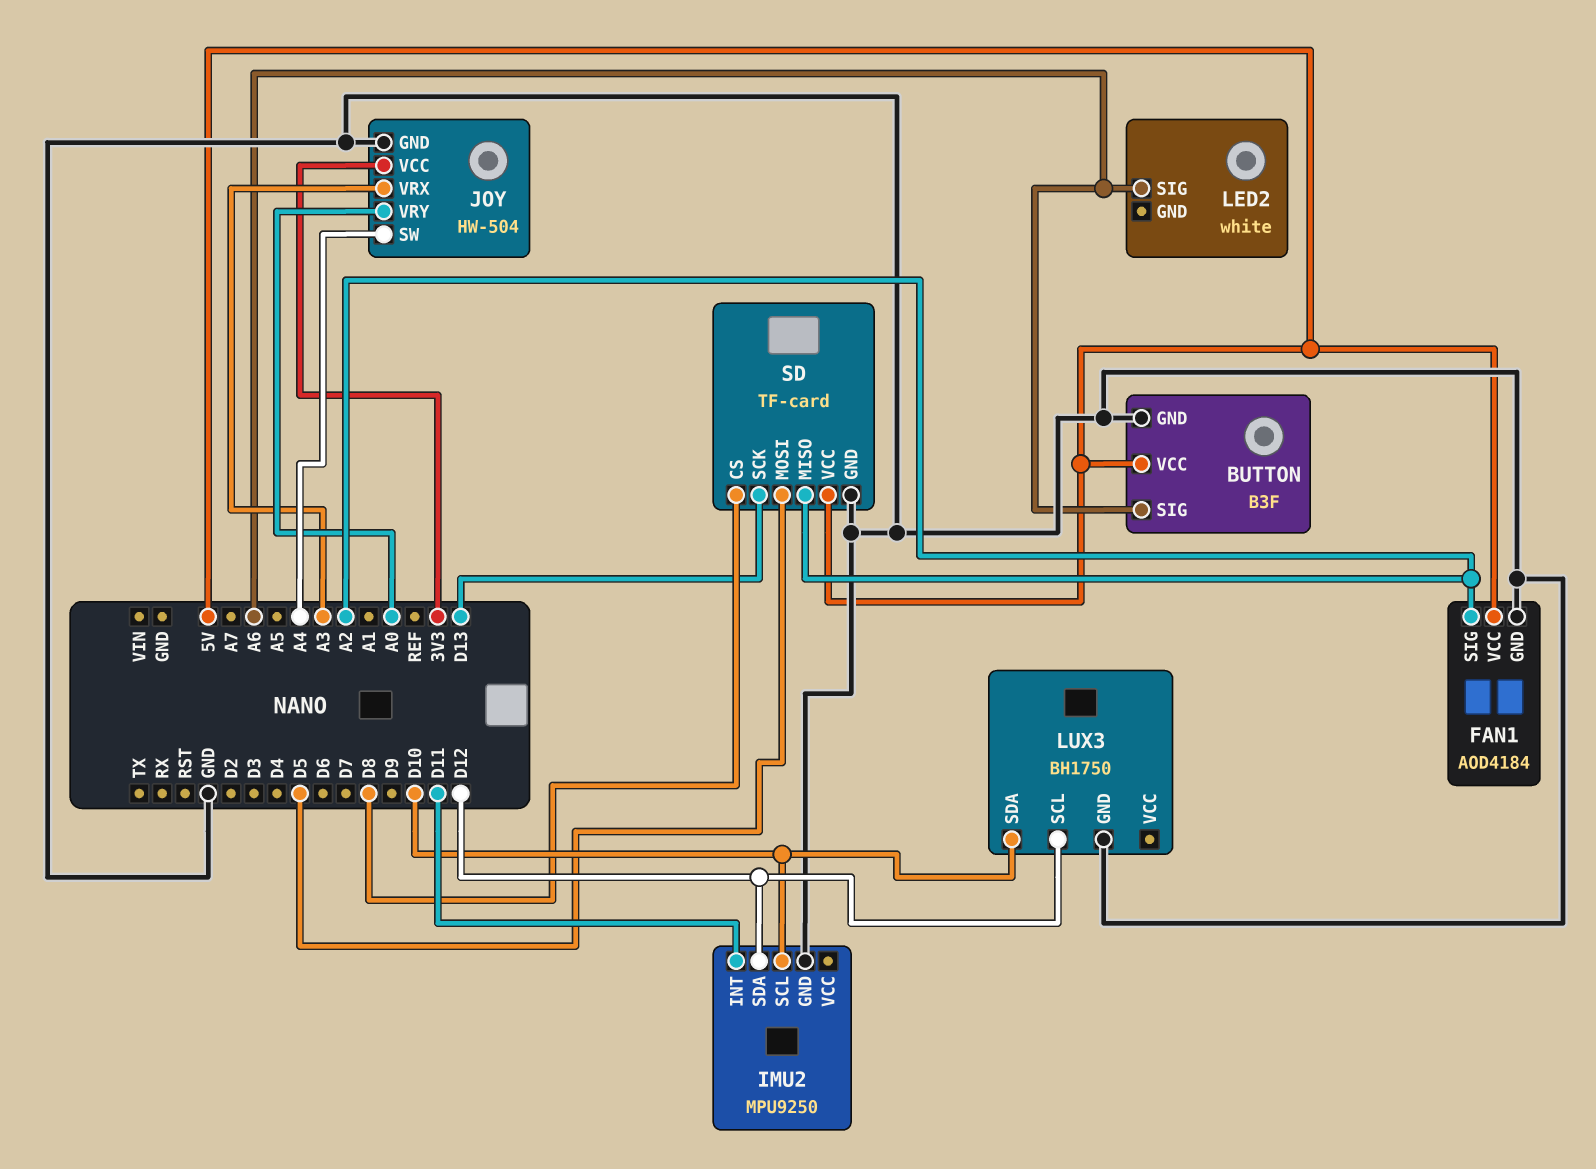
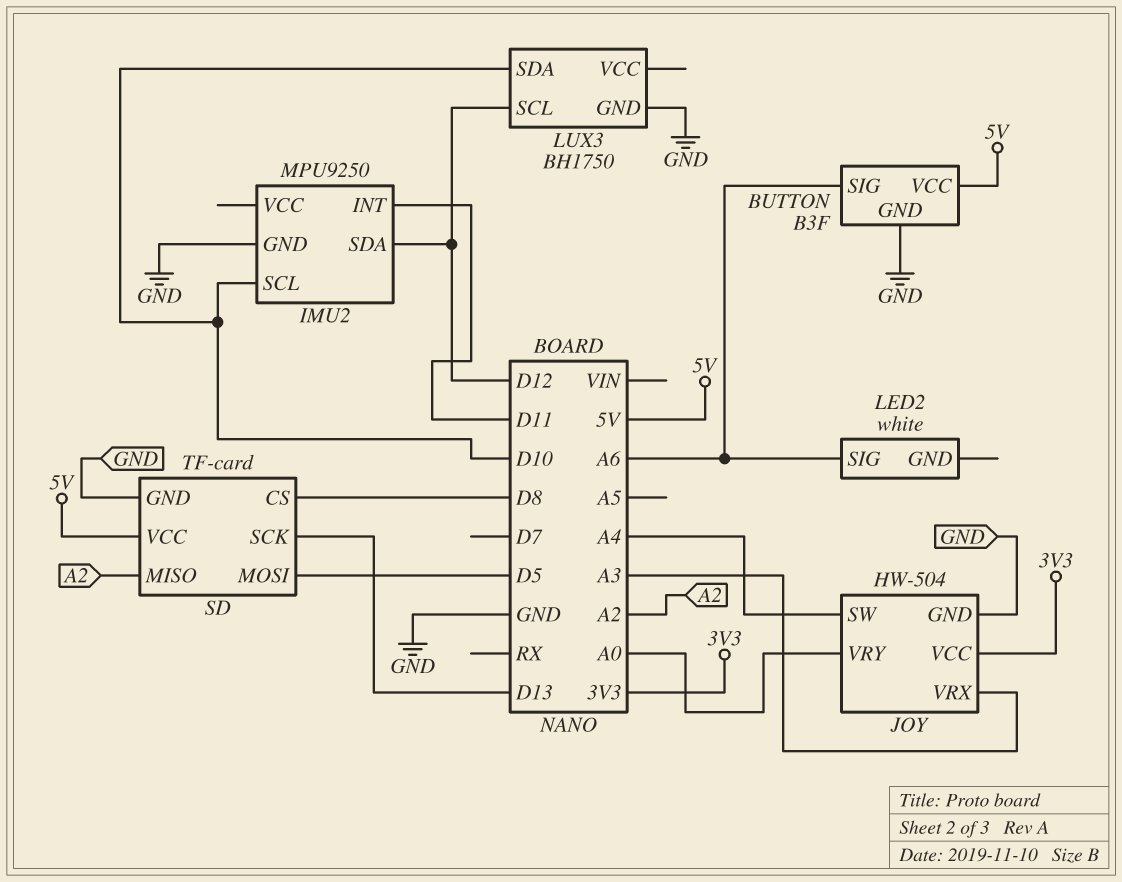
FAN1: AOD4184 -> none
FAN1 pin GND: GND -> none
FAN1 pin SIG: A2 -> none
FAN1 pin VCC: 5V -> none

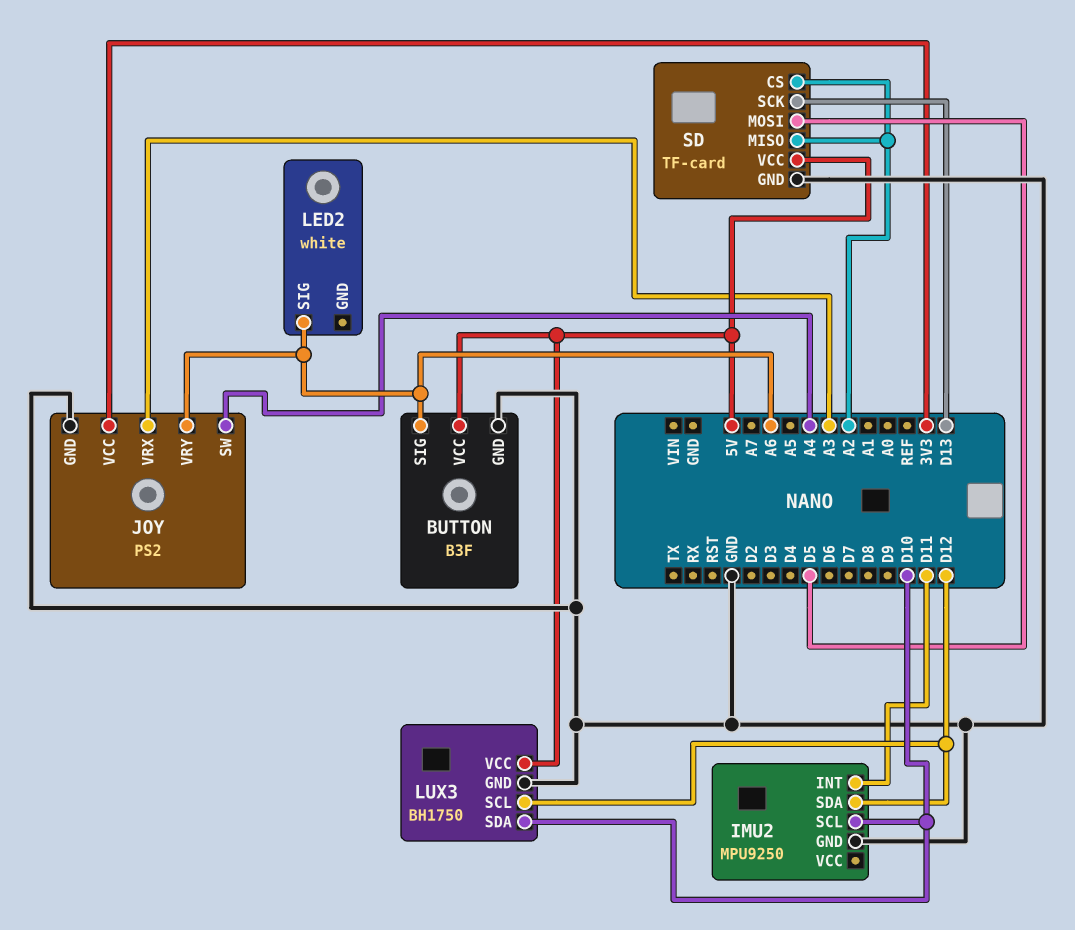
JOY: HW-504 -> PS2
JOY pin VRY: A0 -> A6
LUX3 pin VCC: none -> 5V
SD pin CS: D8 -> A2

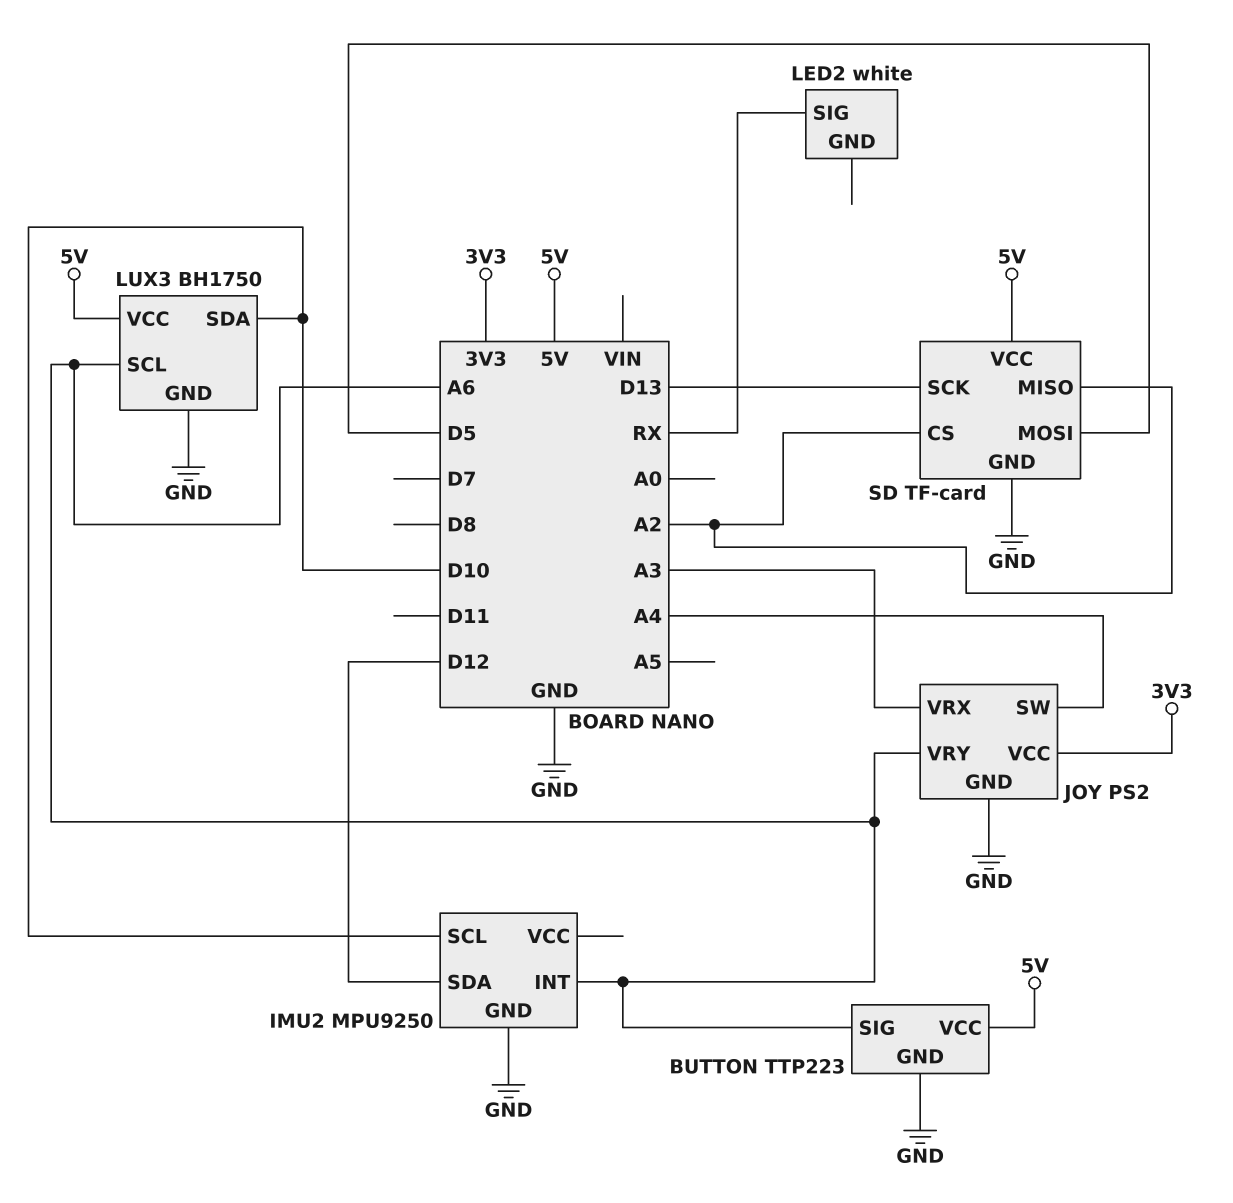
BUTTON: B3F -> TTP223
IMU2 pin INT: D11 -> A6
LED2 pin SIG: A6 -> RX
LUX3 pin SCL: D12 -> A6

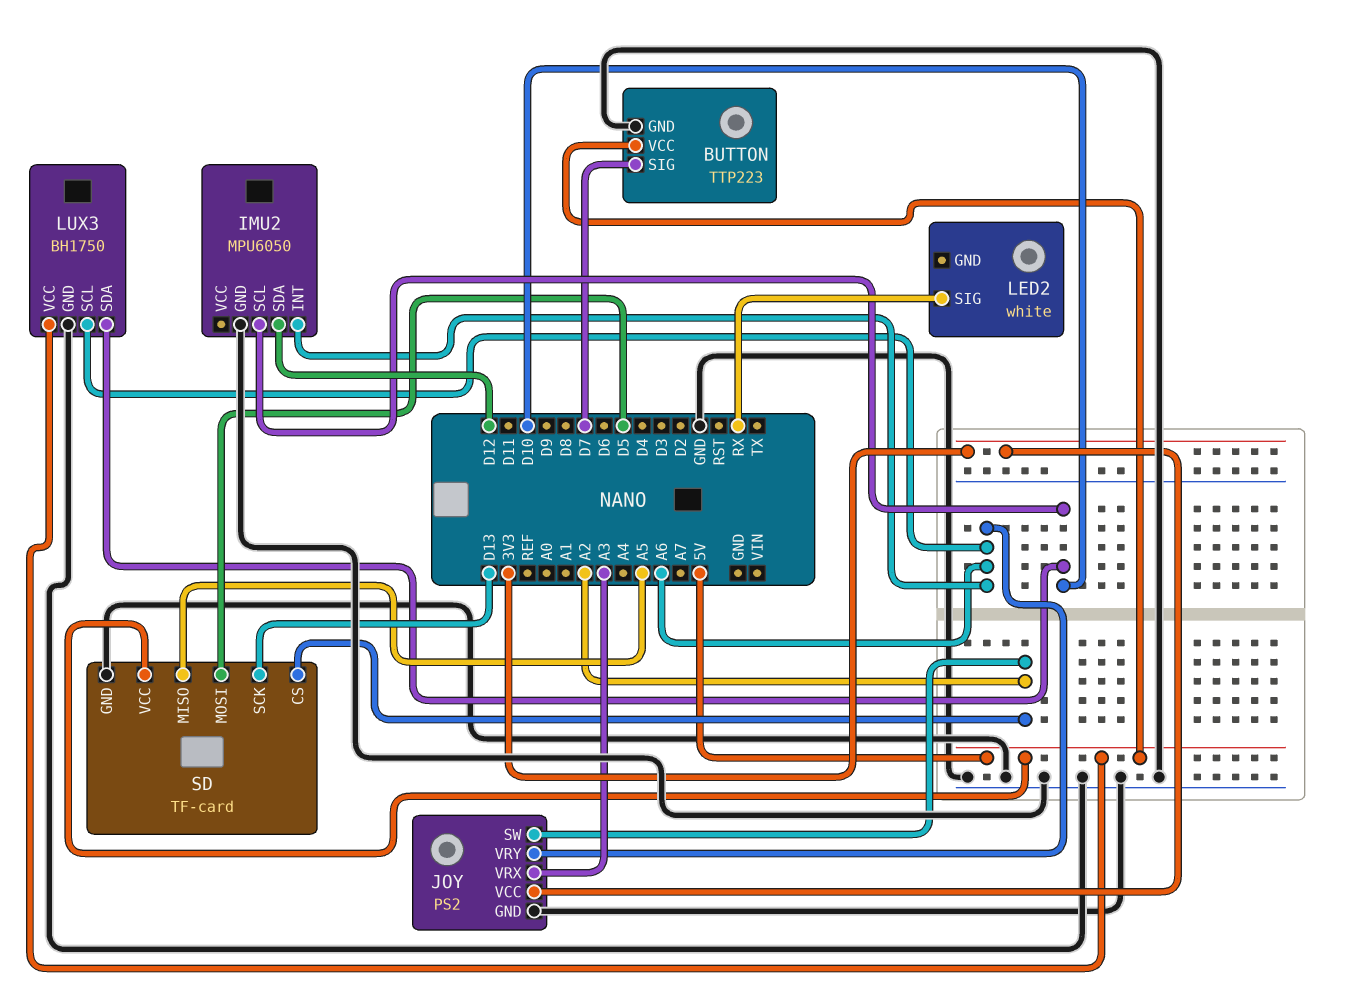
BUTTON pin SIG: A6 -> D7
IMU2: MPU9250 -> MPU6050
JOY pin SW: A4 -> A2
SD pin MISO: A2 -> A5

